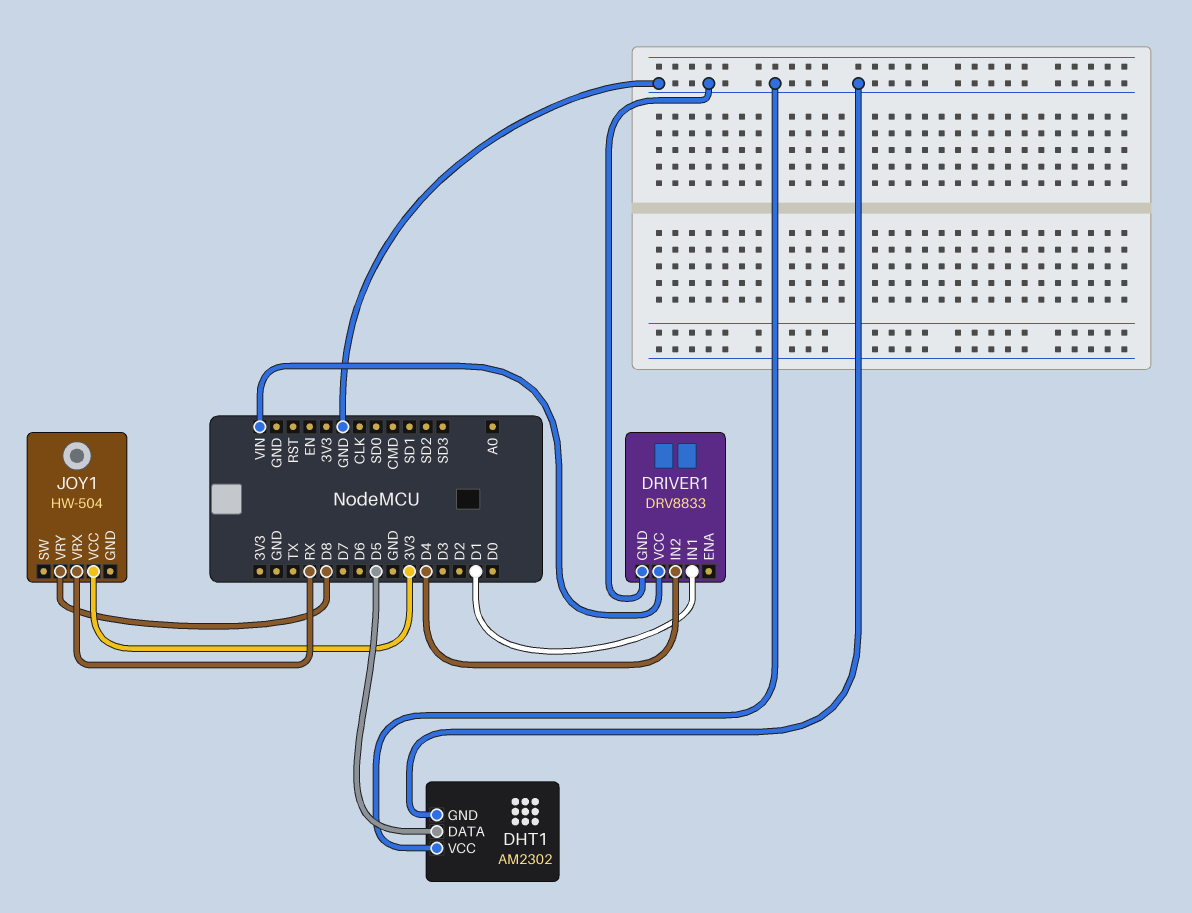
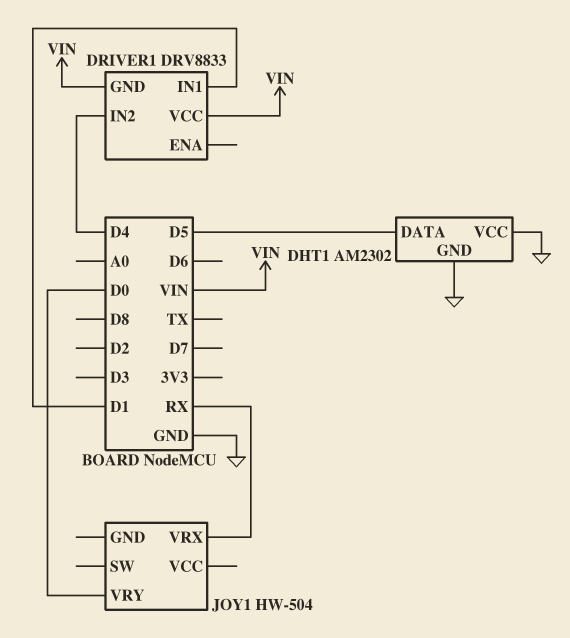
DRIVER1 pin GND: GND -> VIN
JOY1 pin VCC: 3V3 -> none
JOY1 pin VRY: D8 -> D0

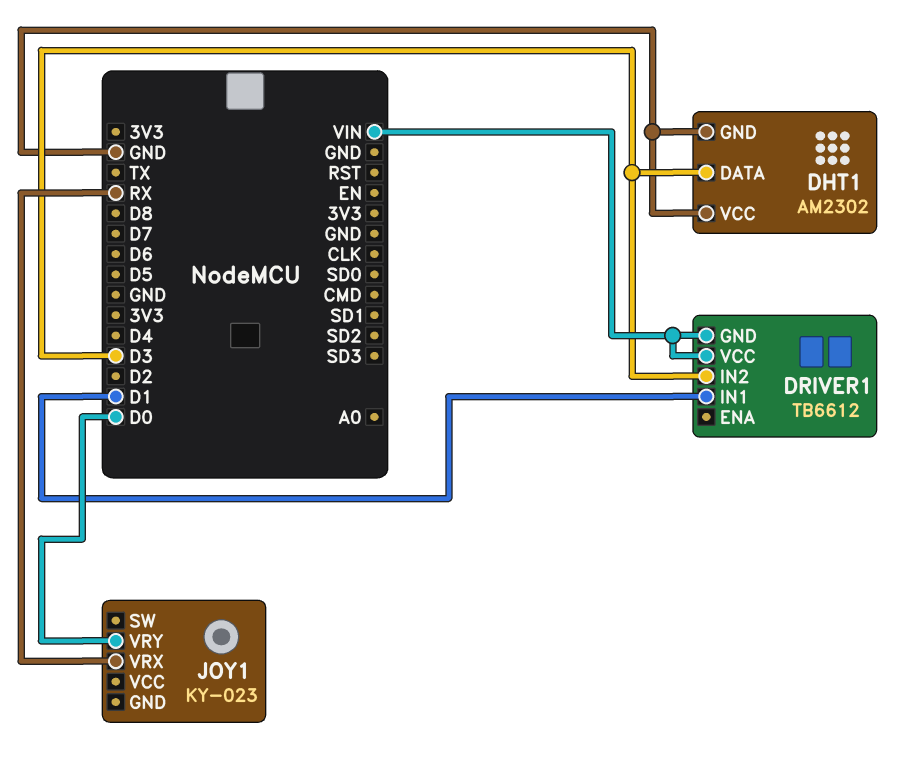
DHT1 pin DATA: D5 -> D3
DRIVER1: DRV8833 -> TB6612
DRIVER1 pin IN2: D4 -> D3
JOY1: HW-504 -> KY-023

